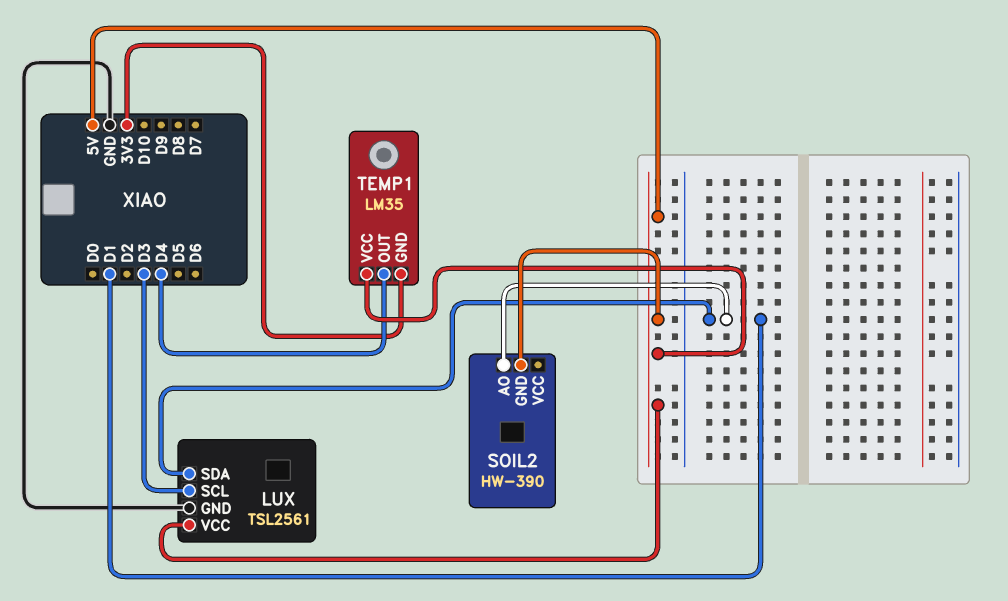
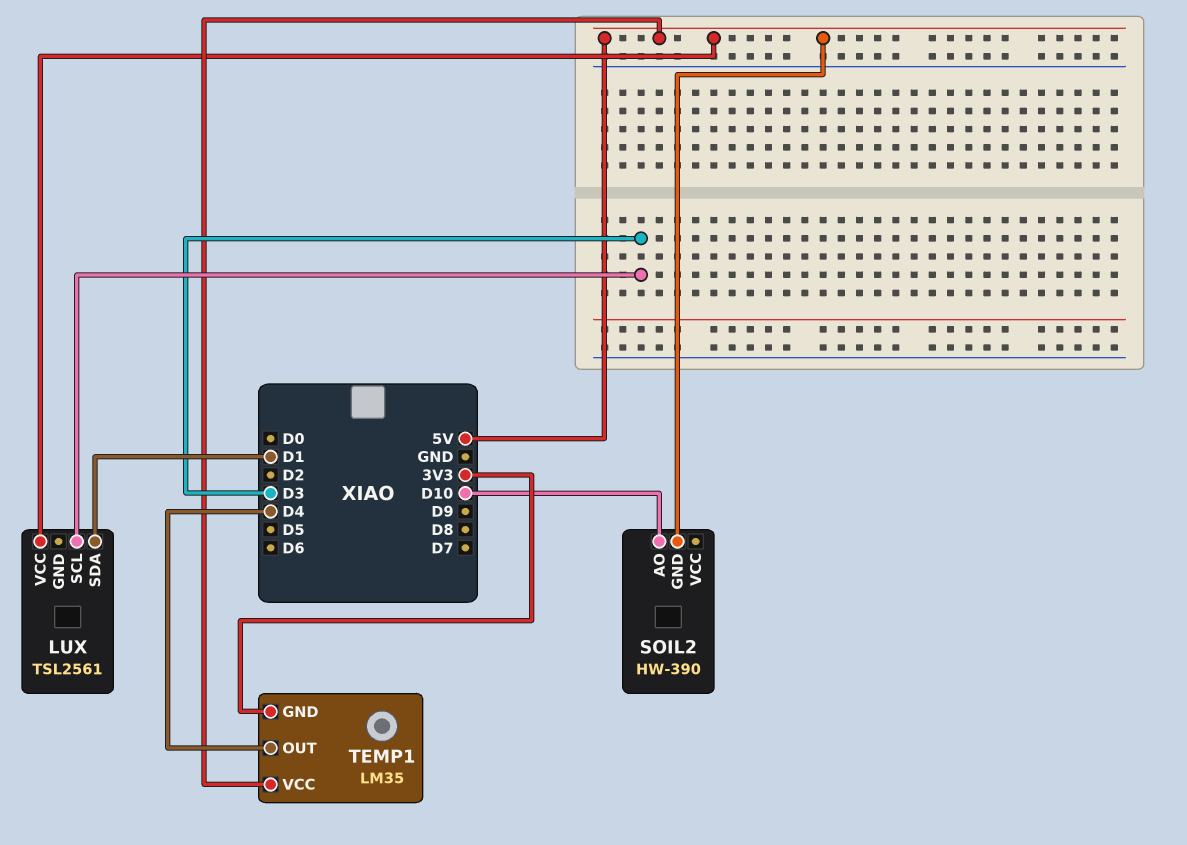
LUX pin GND: GND -> none
SOIL2 pin AO: D1 -> D10

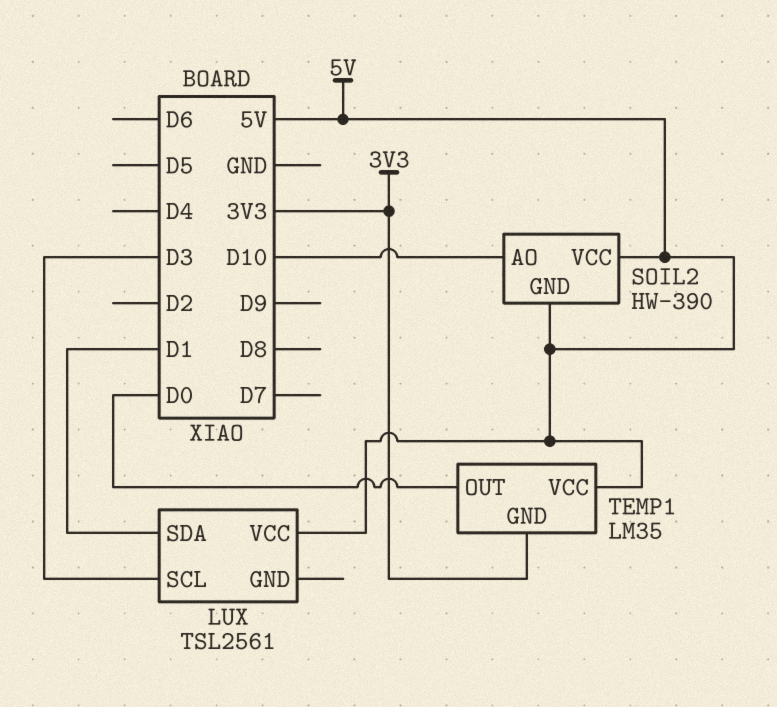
SOIL2 pin VCC: none -> 5V
TEMP1 pin OUT: D4 -> D0

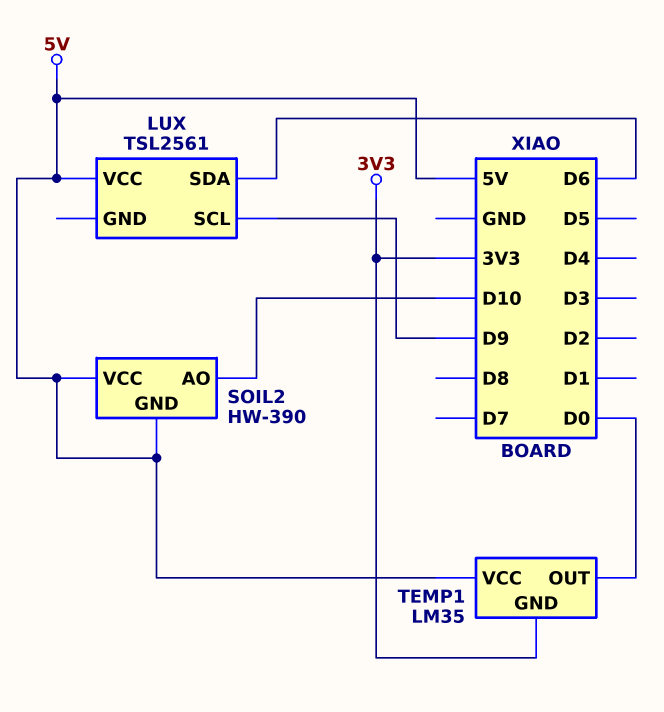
LUX pin SCL: D3 -> D9
LUX pin SDA: D1 -> D6

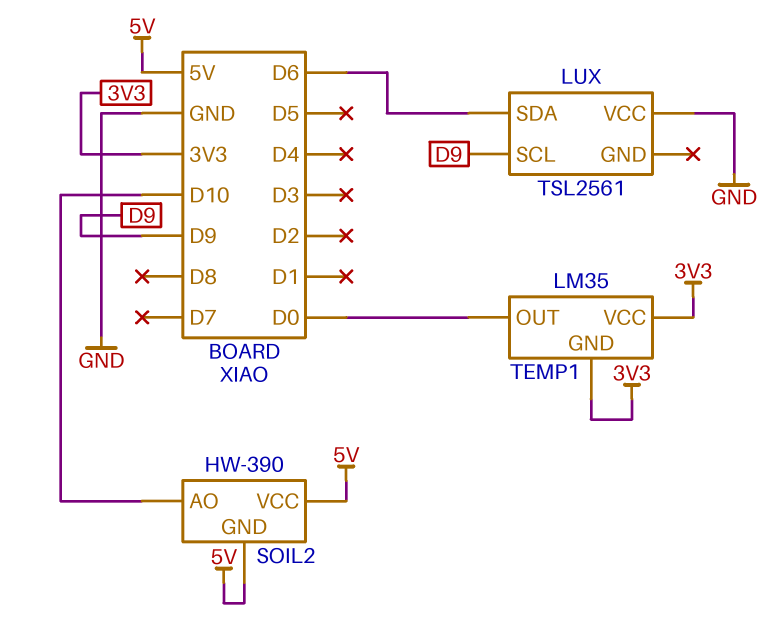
LUX pin VCC: 5V -> GND
TEMP1 pin VCC: 5V -> 3V3

